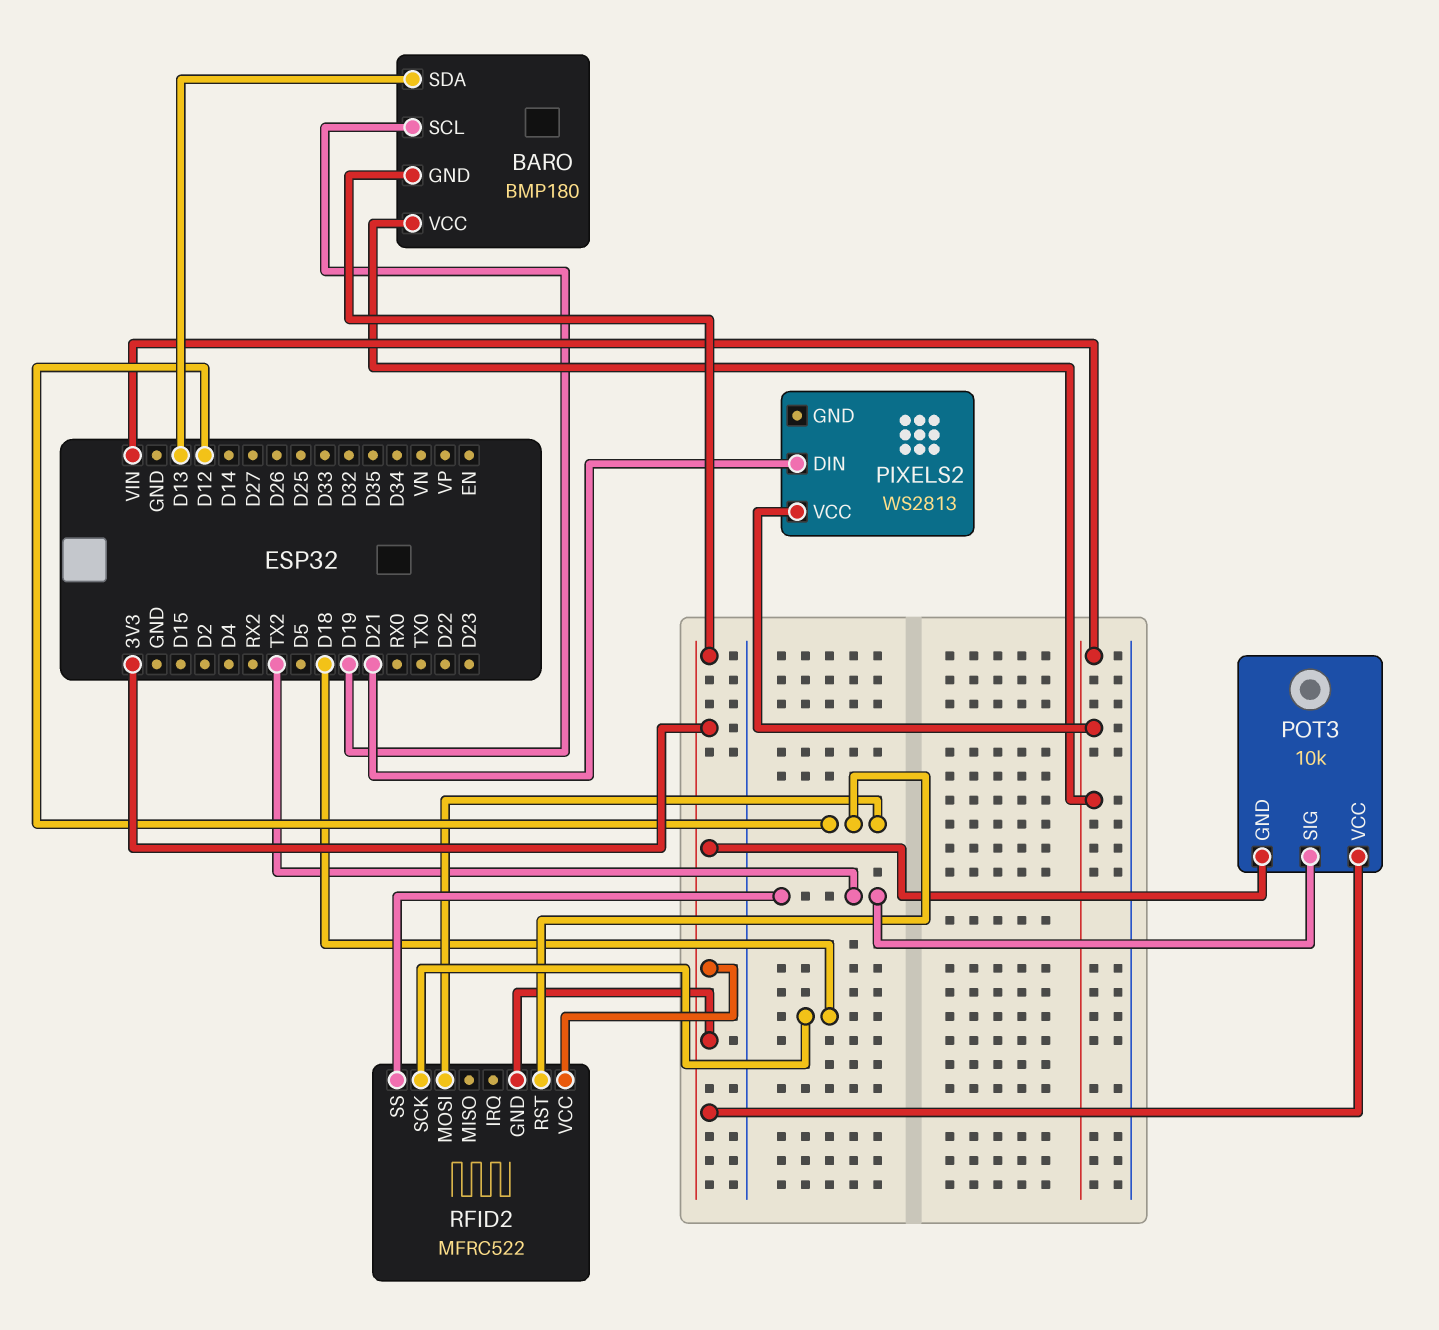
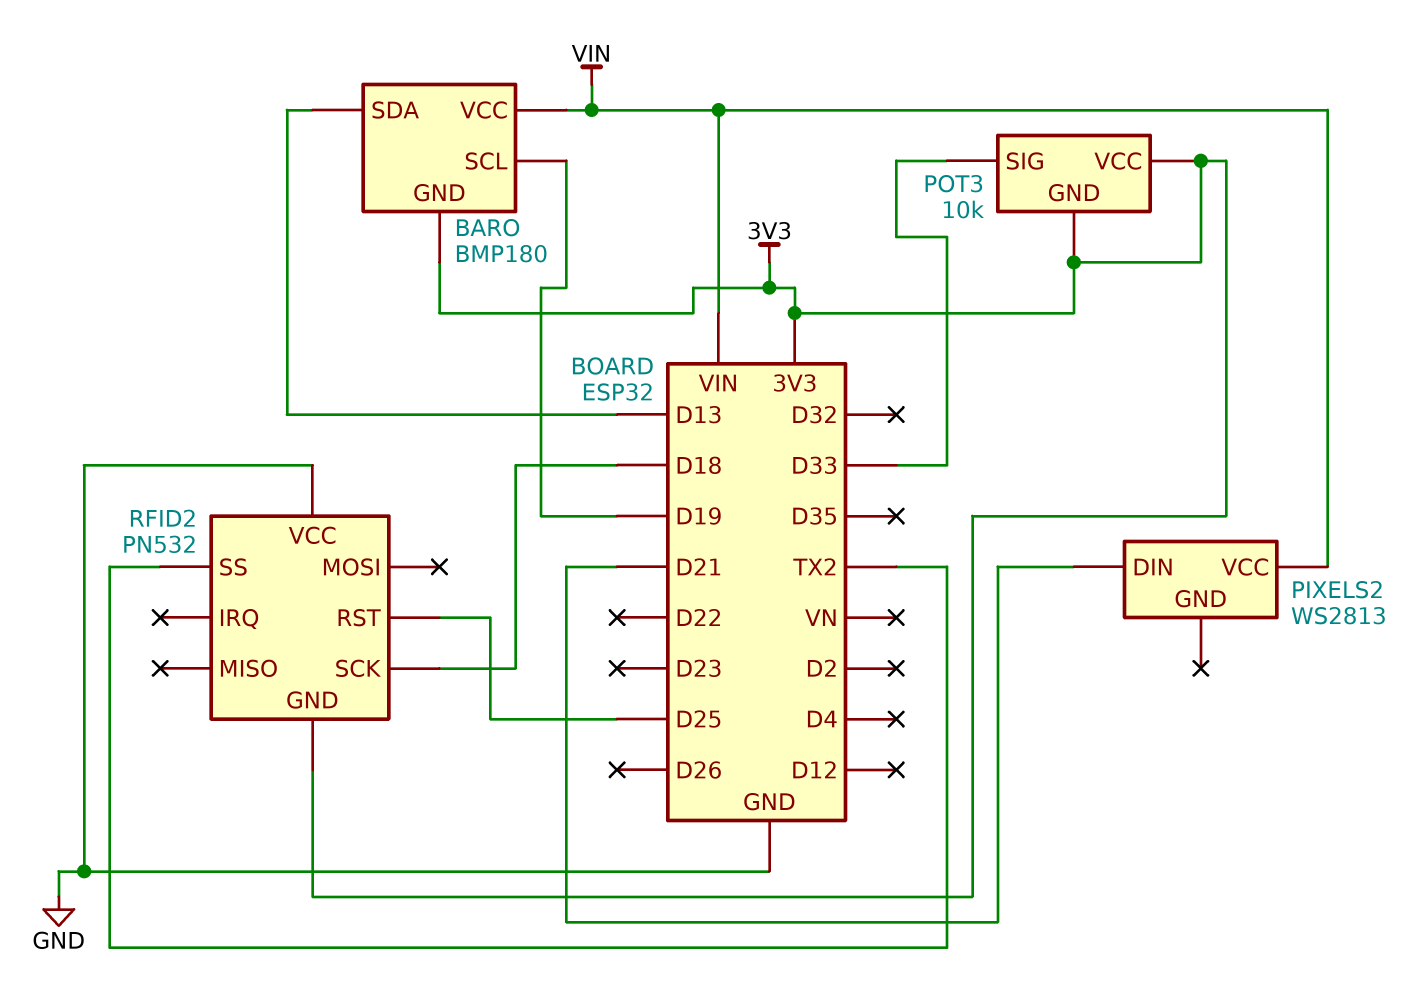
POT3 pin SIG: TX2 -> D33
RFID2: MFRC522 -> PN532
RFID2 pin MOSI: D12 -> none
RFID2 pin RST: D12 -> D25
RFID2 pin VCC: 3V3 -> GND

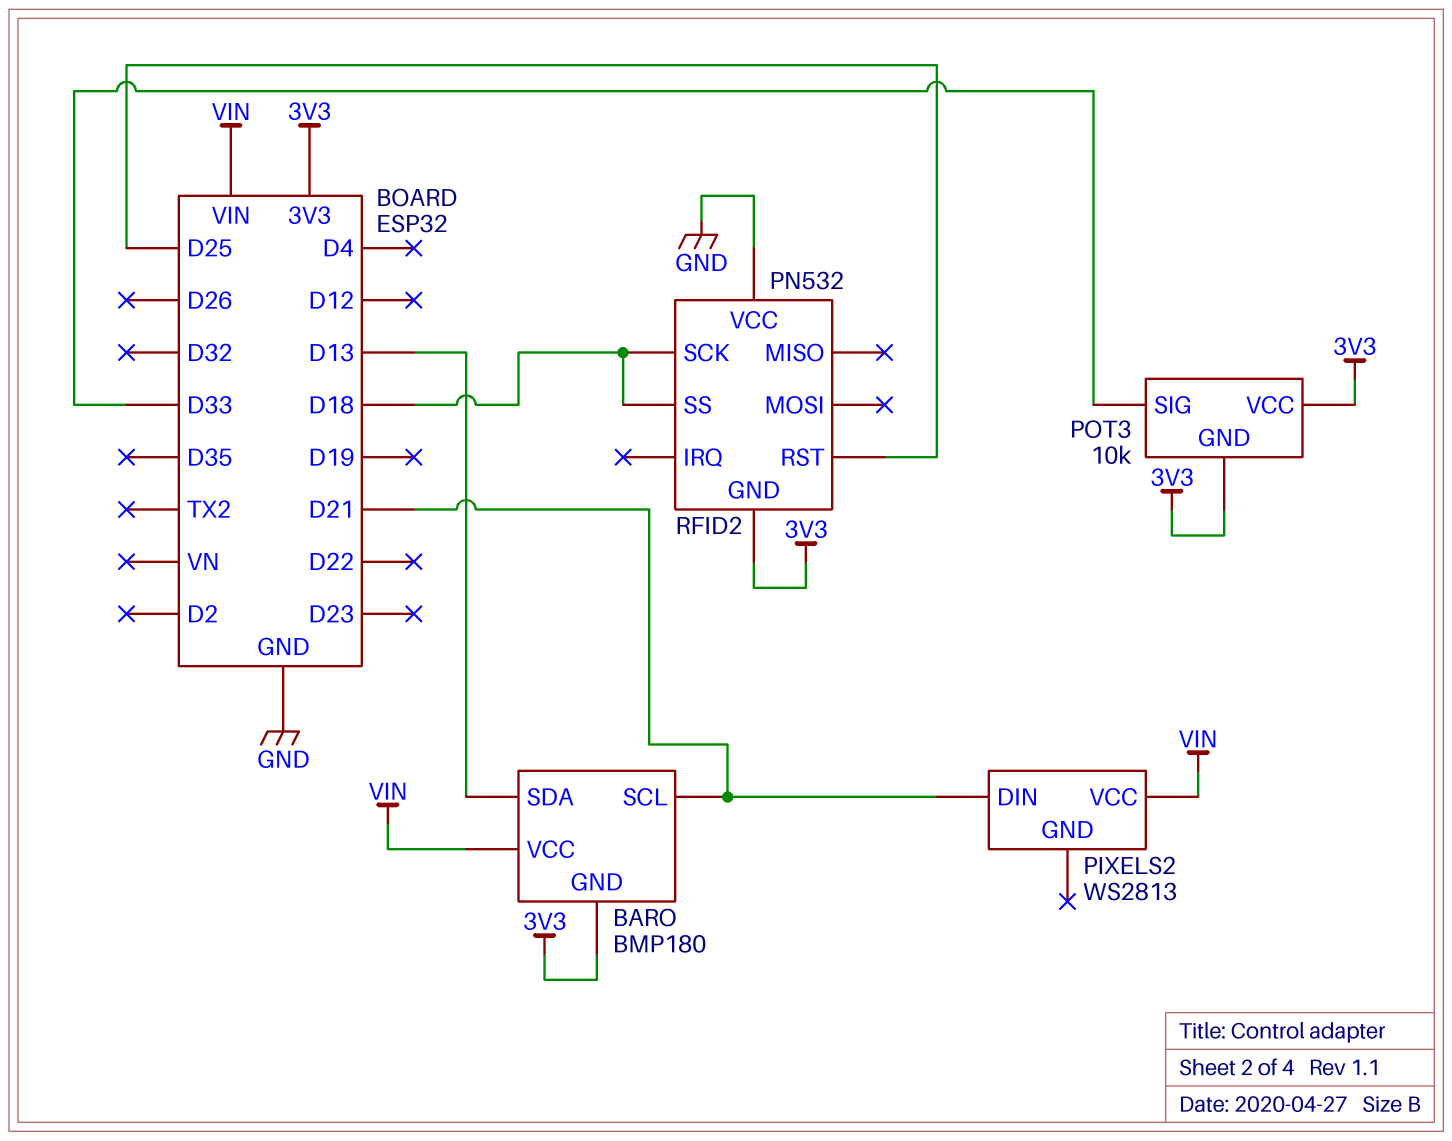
BARO pin SCL: D19 -> D21
RFID2 pin SS: TX2 -> D18

